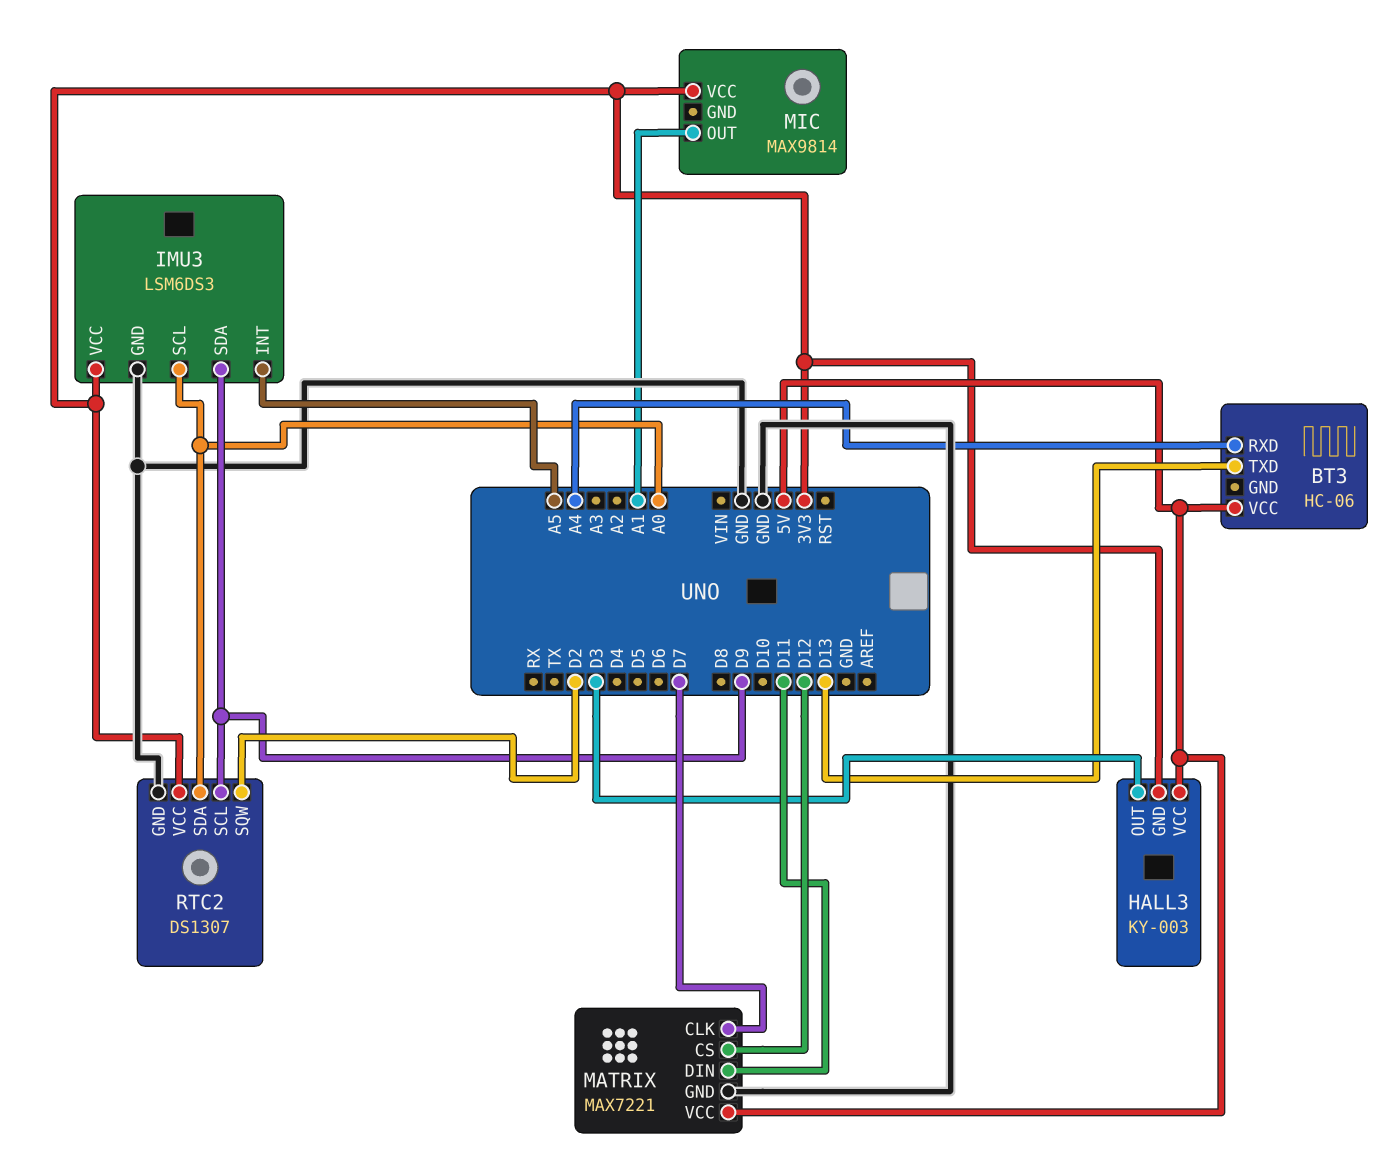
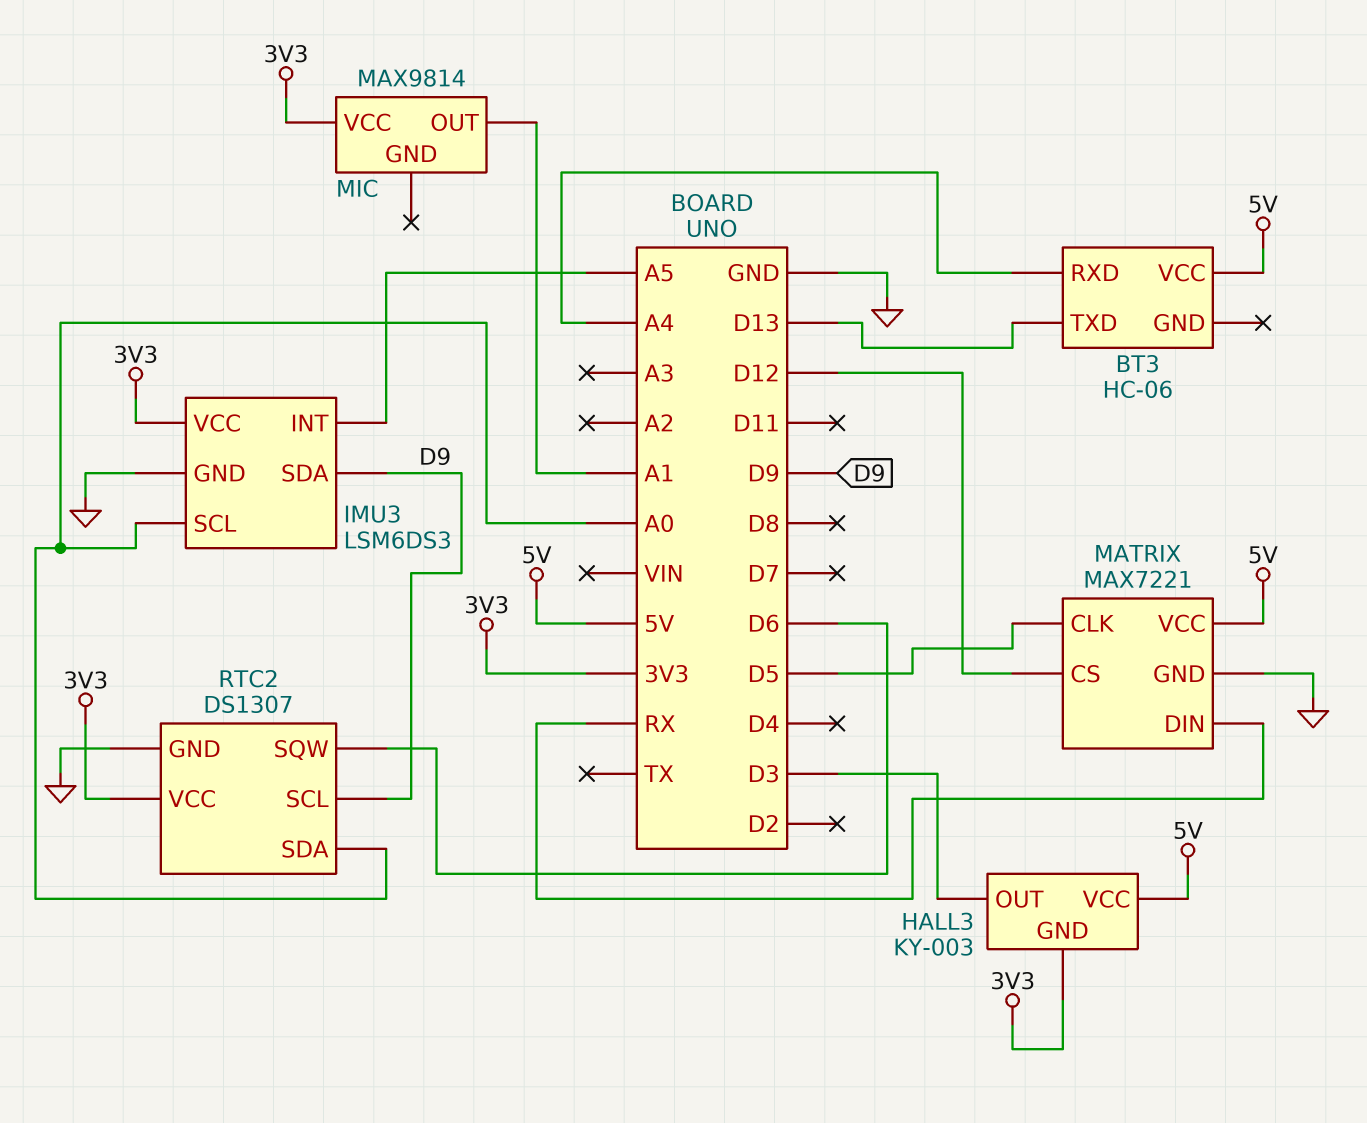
MATRIX pin CLK: D7 -> D5
MATRIX pin DIN: D11 -> RX
RTC2 pin SQW: D2 -> D6

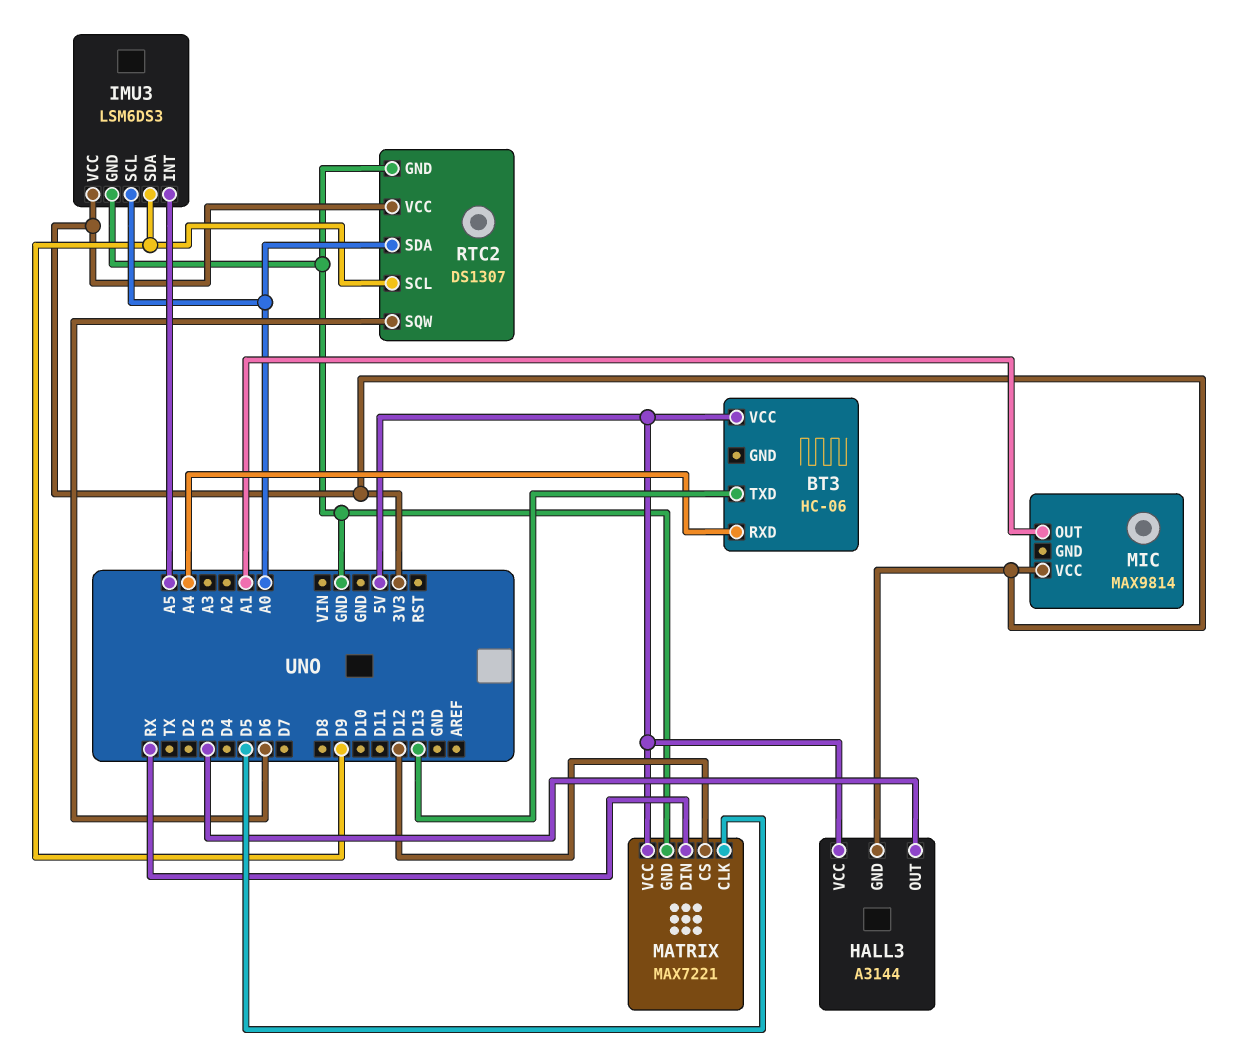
HALL3: KY-003 -> A3144

